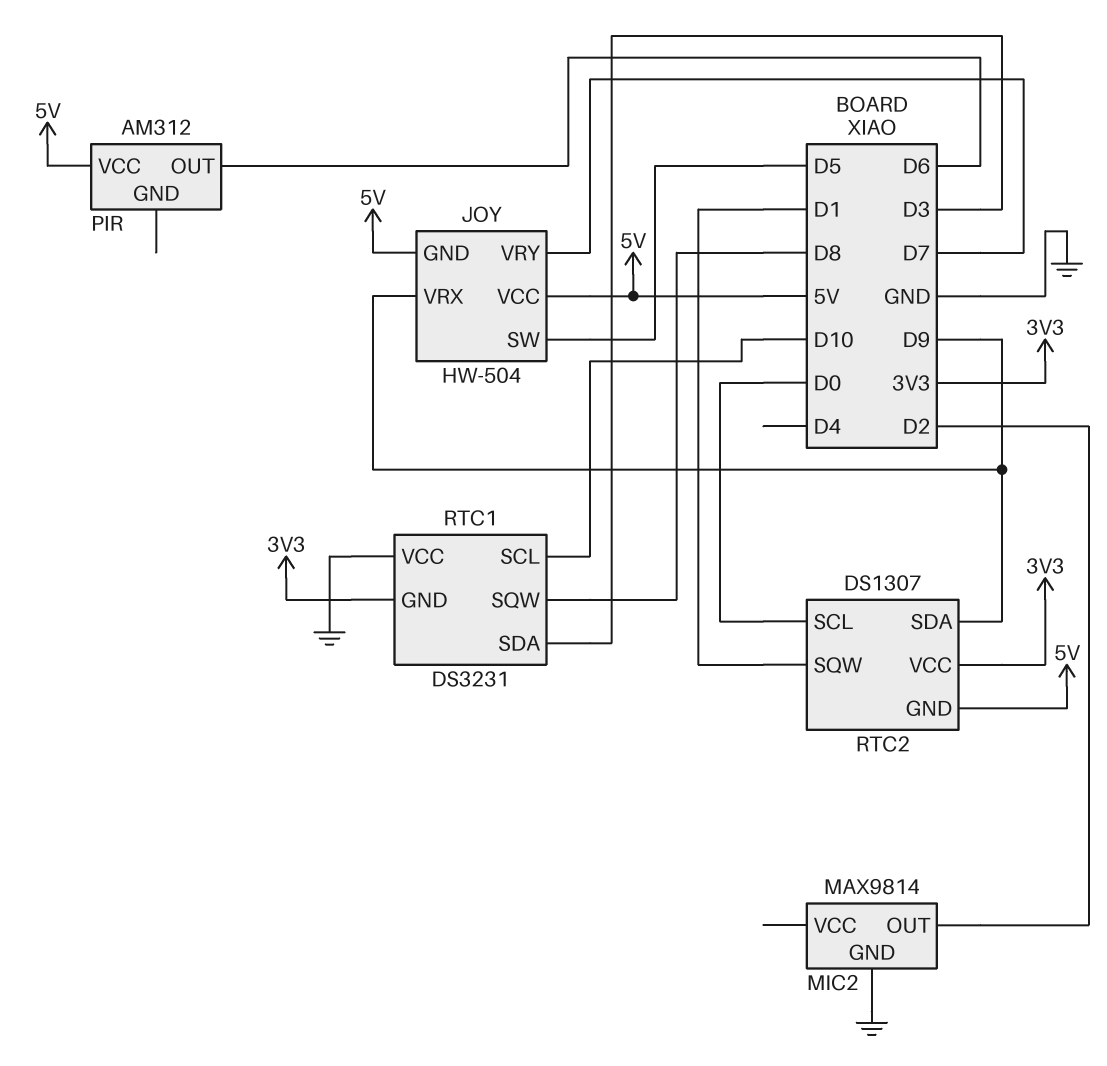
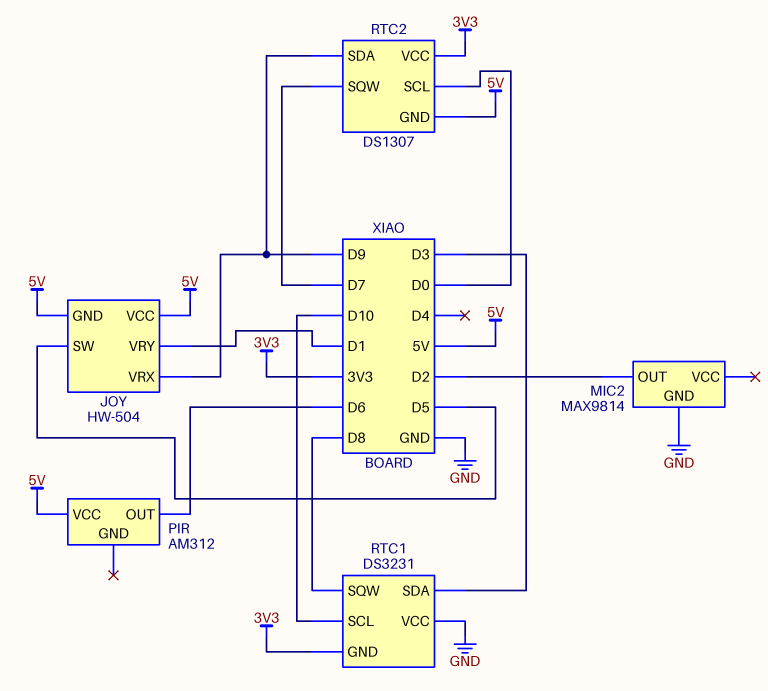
JOY pin VRY: D7 -> D1
RTC2 pin SQW: D1 -> D7

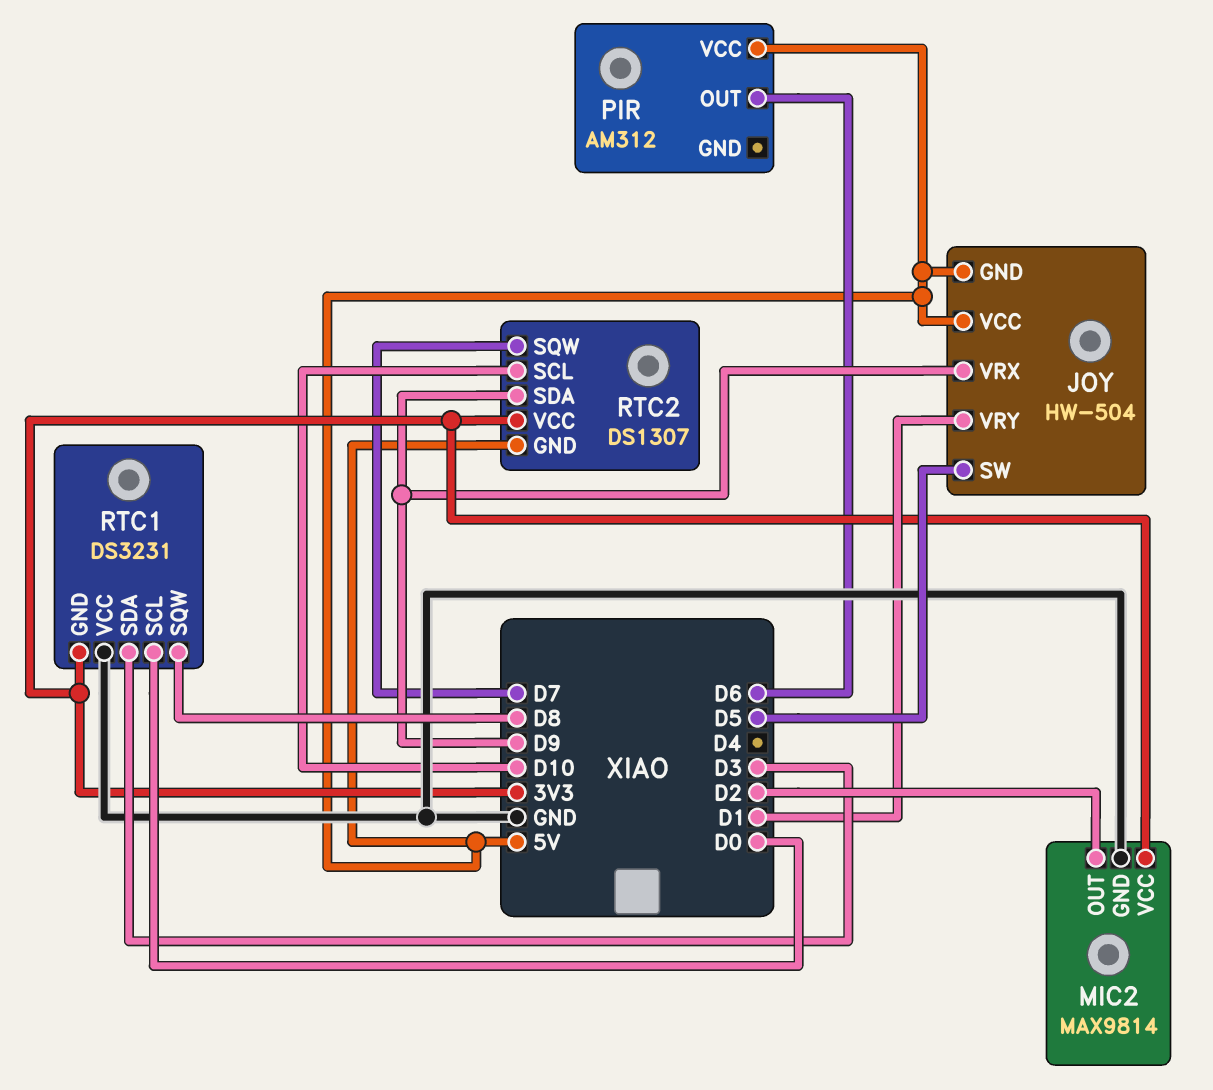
MIC2 pin VCC: none -> 3V3
RTC1 pin SCL: D10 -> D0
RTC2 pin SCL: D0 -> D10

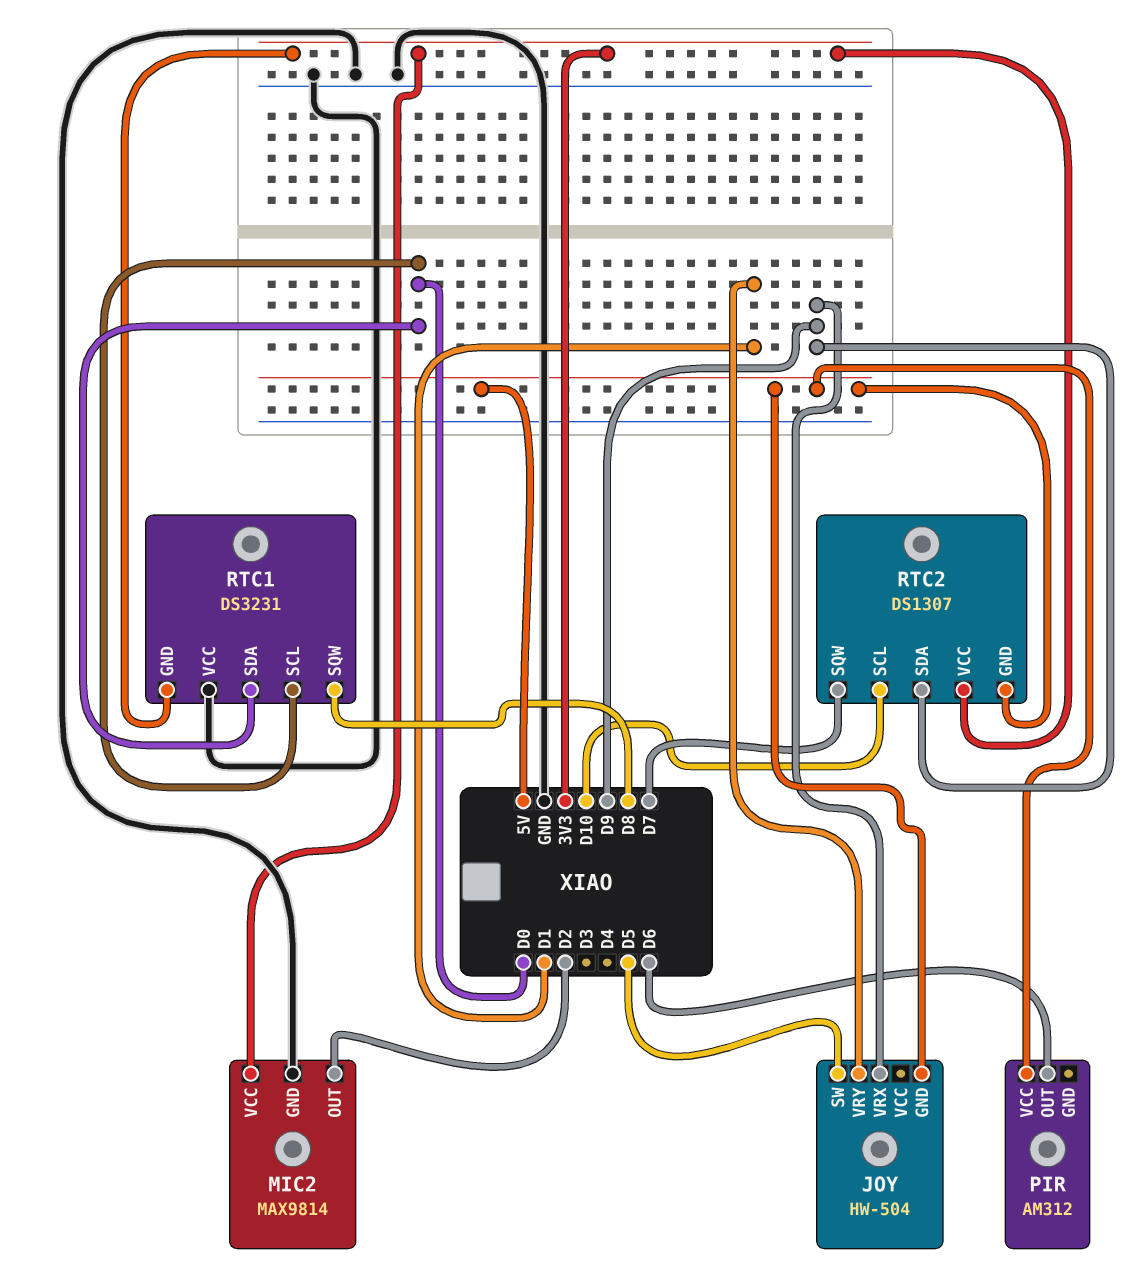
JOY pin VCC: 5V -> none
RTC1 pin SDA: D3 -> D0

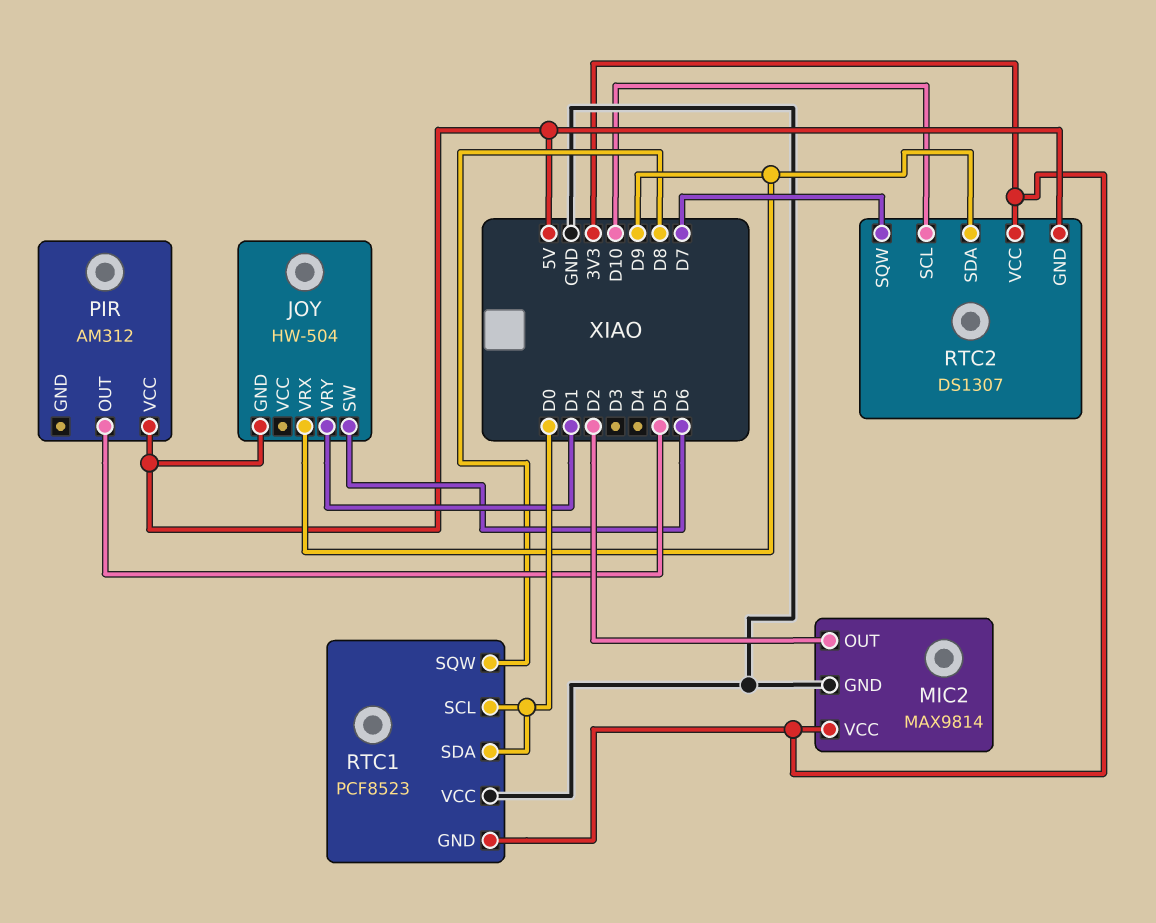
JOY pin SW: D5 -> D6
PIR pin OUT: D6 -> D5
RTC1: DS3231 -> PCF8523

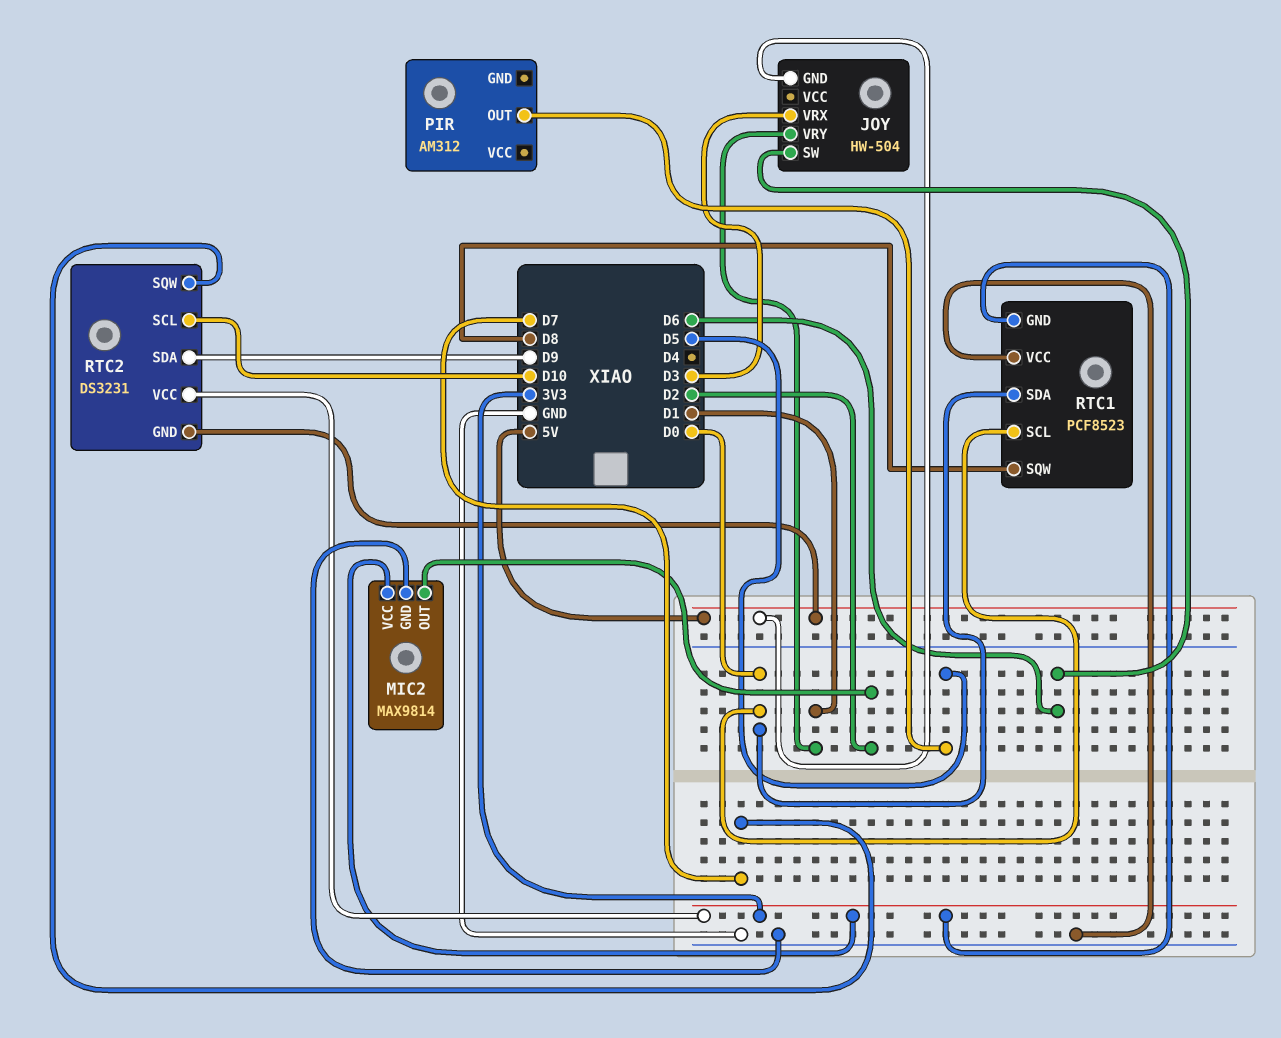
JOY pin VRX: D9 -> D3
PIR pin VCC: 5V -> none
RTC2: DS1307 -> DS3231

